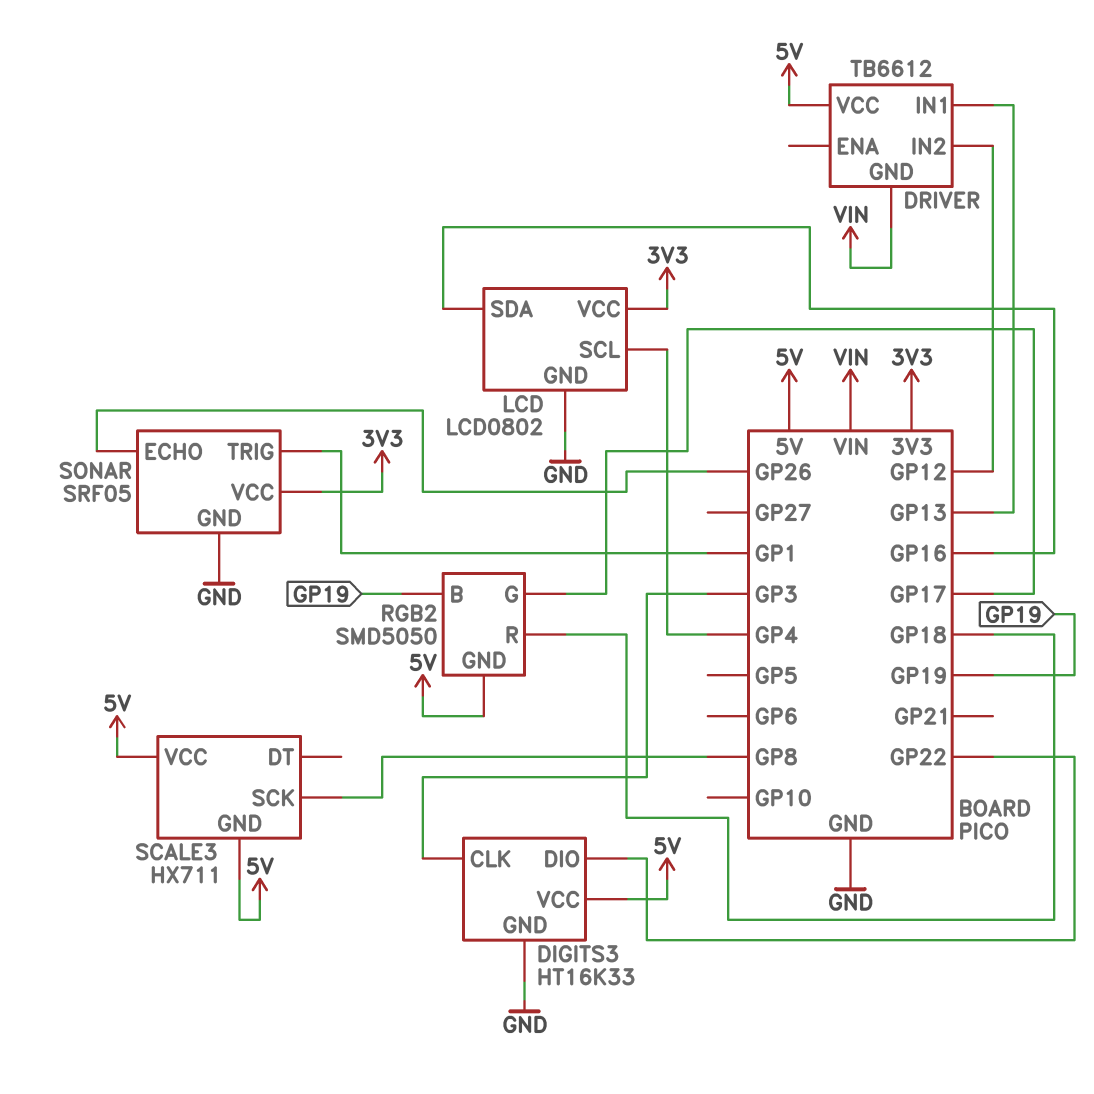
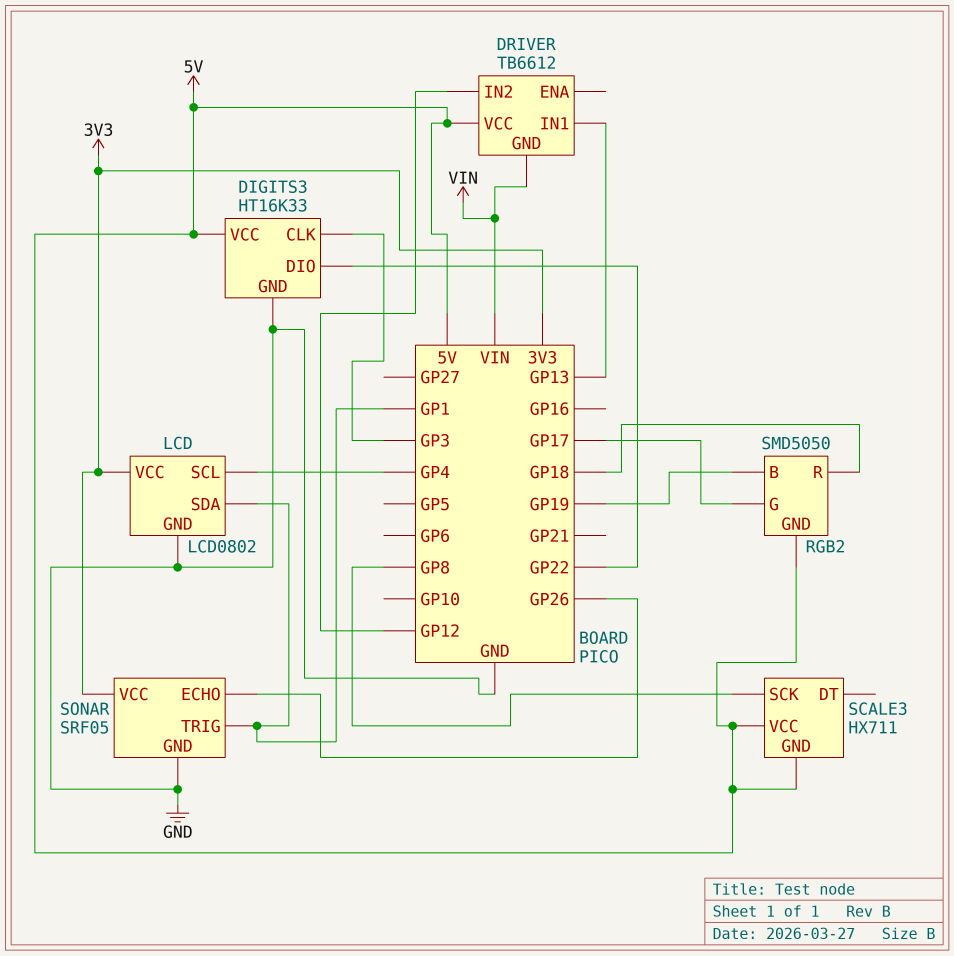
LCD pin SDA: GP16 -> GP1

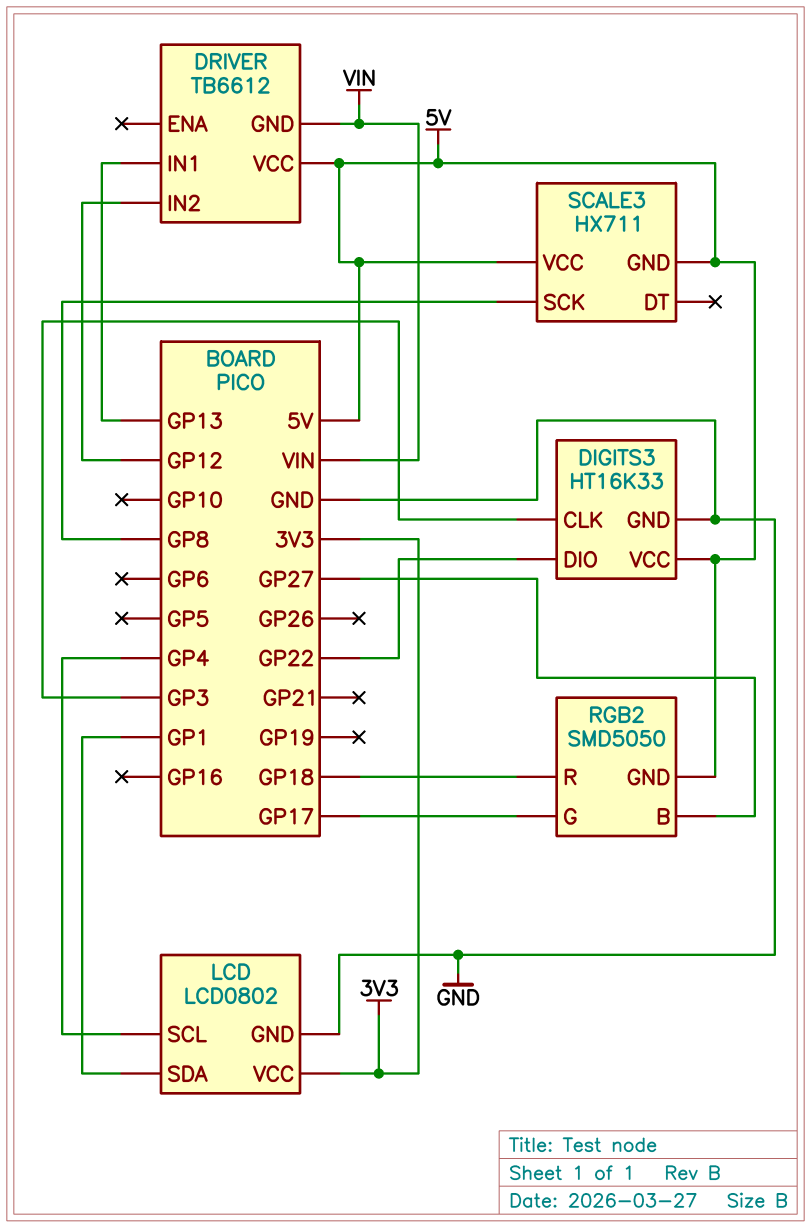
RGB2 pin B: GP19 -> GP27
SONAR: SRF05 -> none
SONAR pin ECHO: GP26 -> none
SONAR pin GND: GND -> none
SONAR pin TRIG: GP1 -> none
SONAR pin VCC: 3V3 -> none

